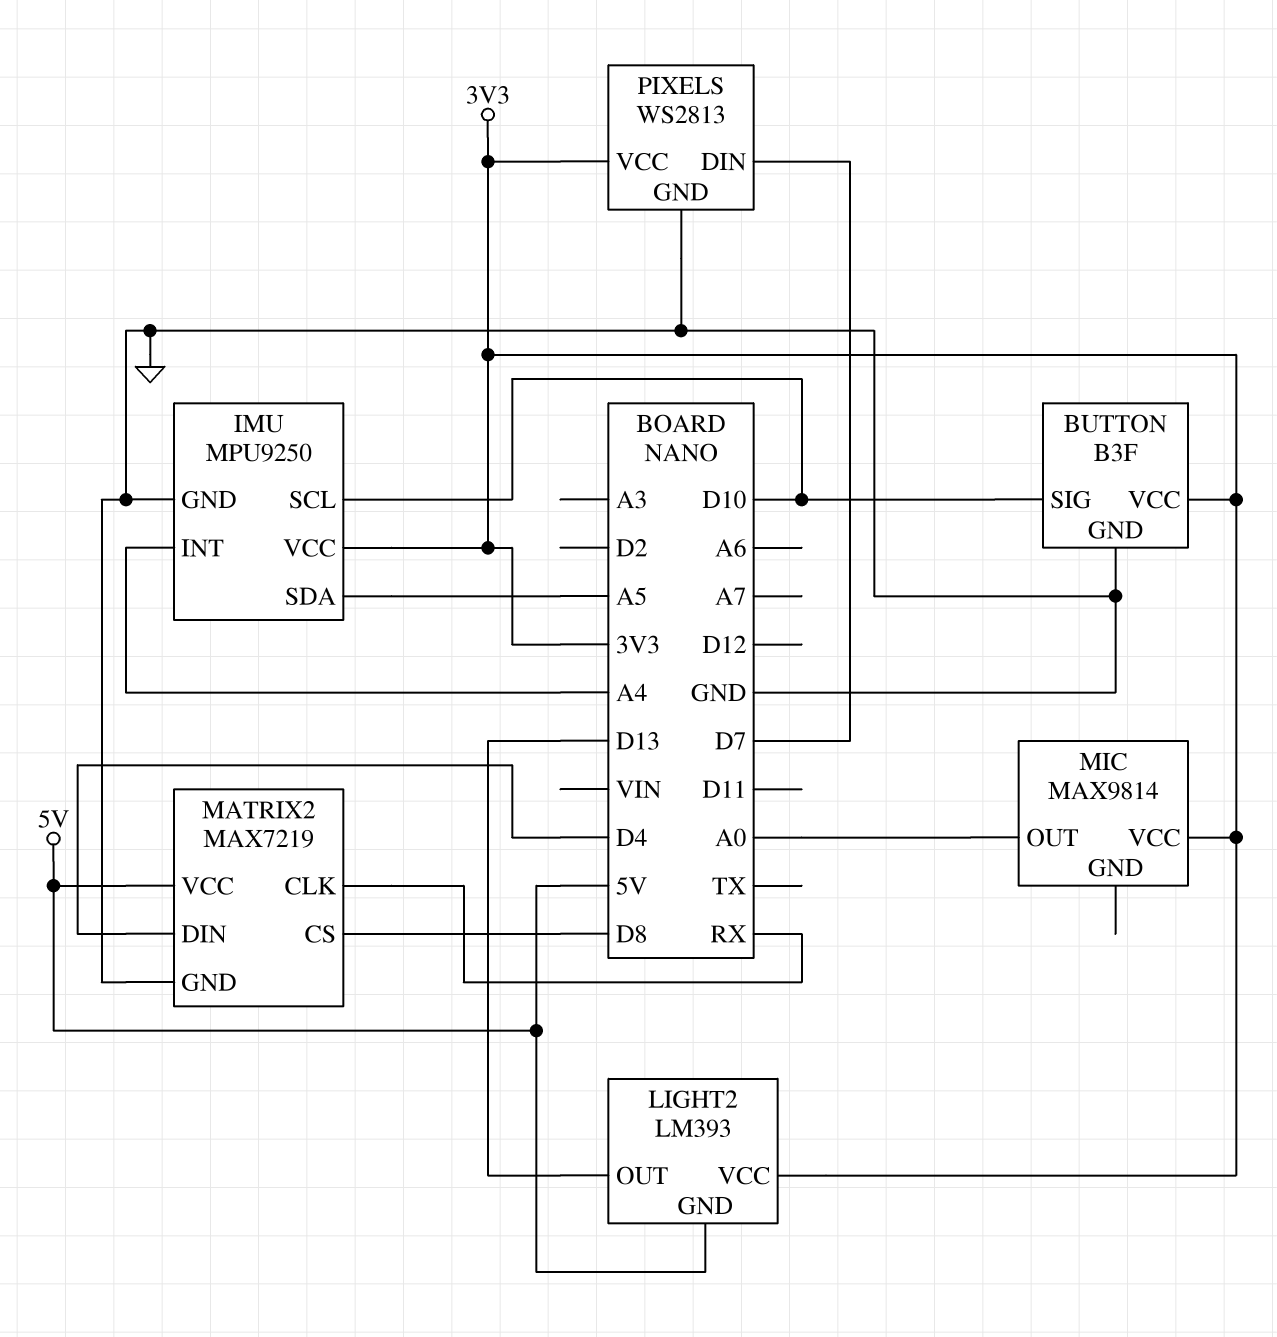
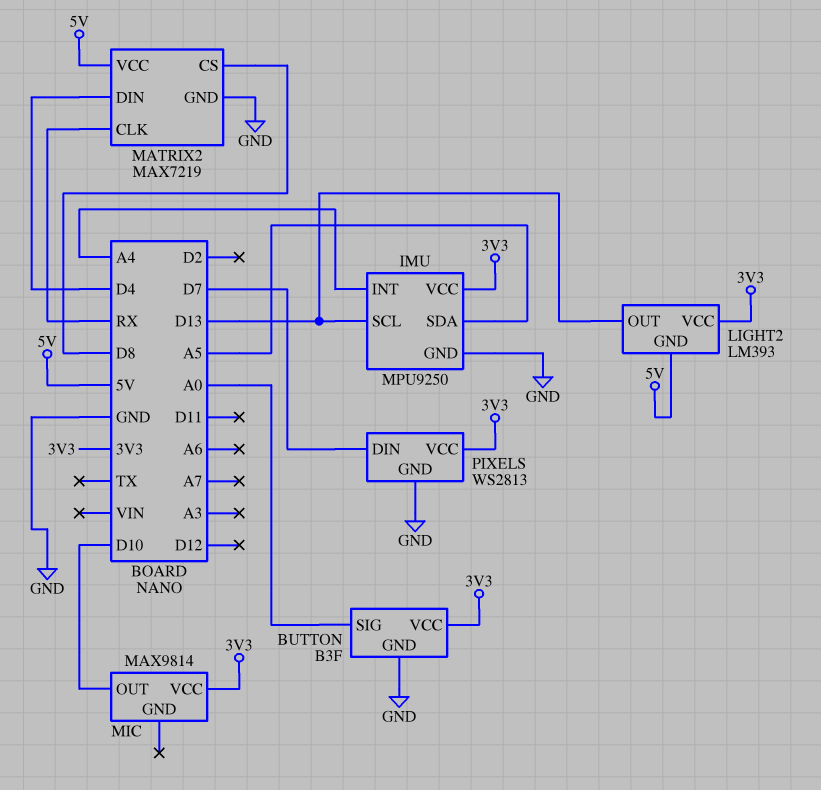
BUTTON pin SIG: D10 -> A0
IMU pin SCL: D10 -> D13
MIC pin OUT: A0 -> D10

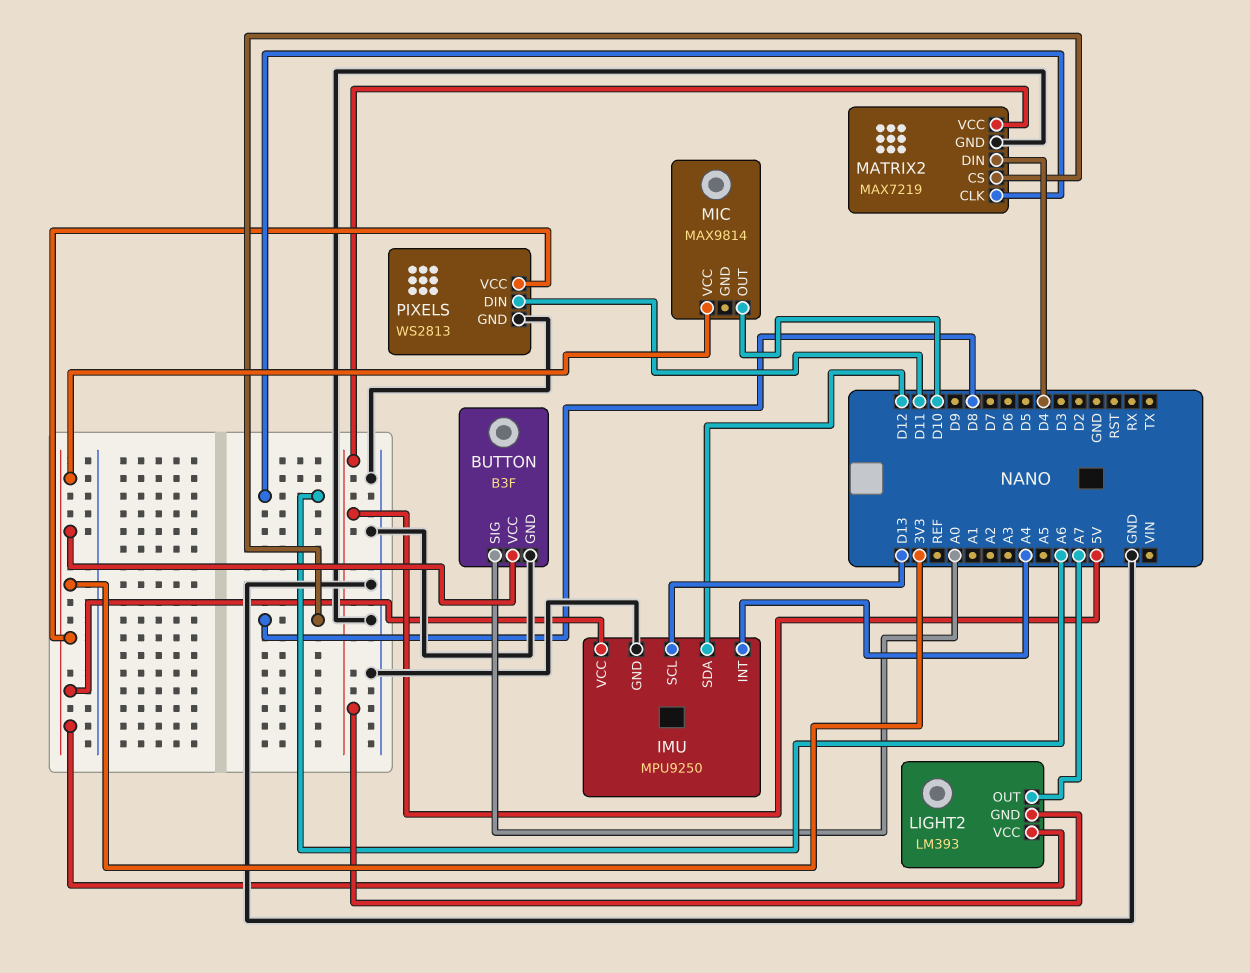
IMU pin SDA: A5 -> D12
LIGHT2 pin OUT: D13 -> A7
MATRIX2 pin CLK: RX -> A6
PIXELS pin DIN: D7 -> D11

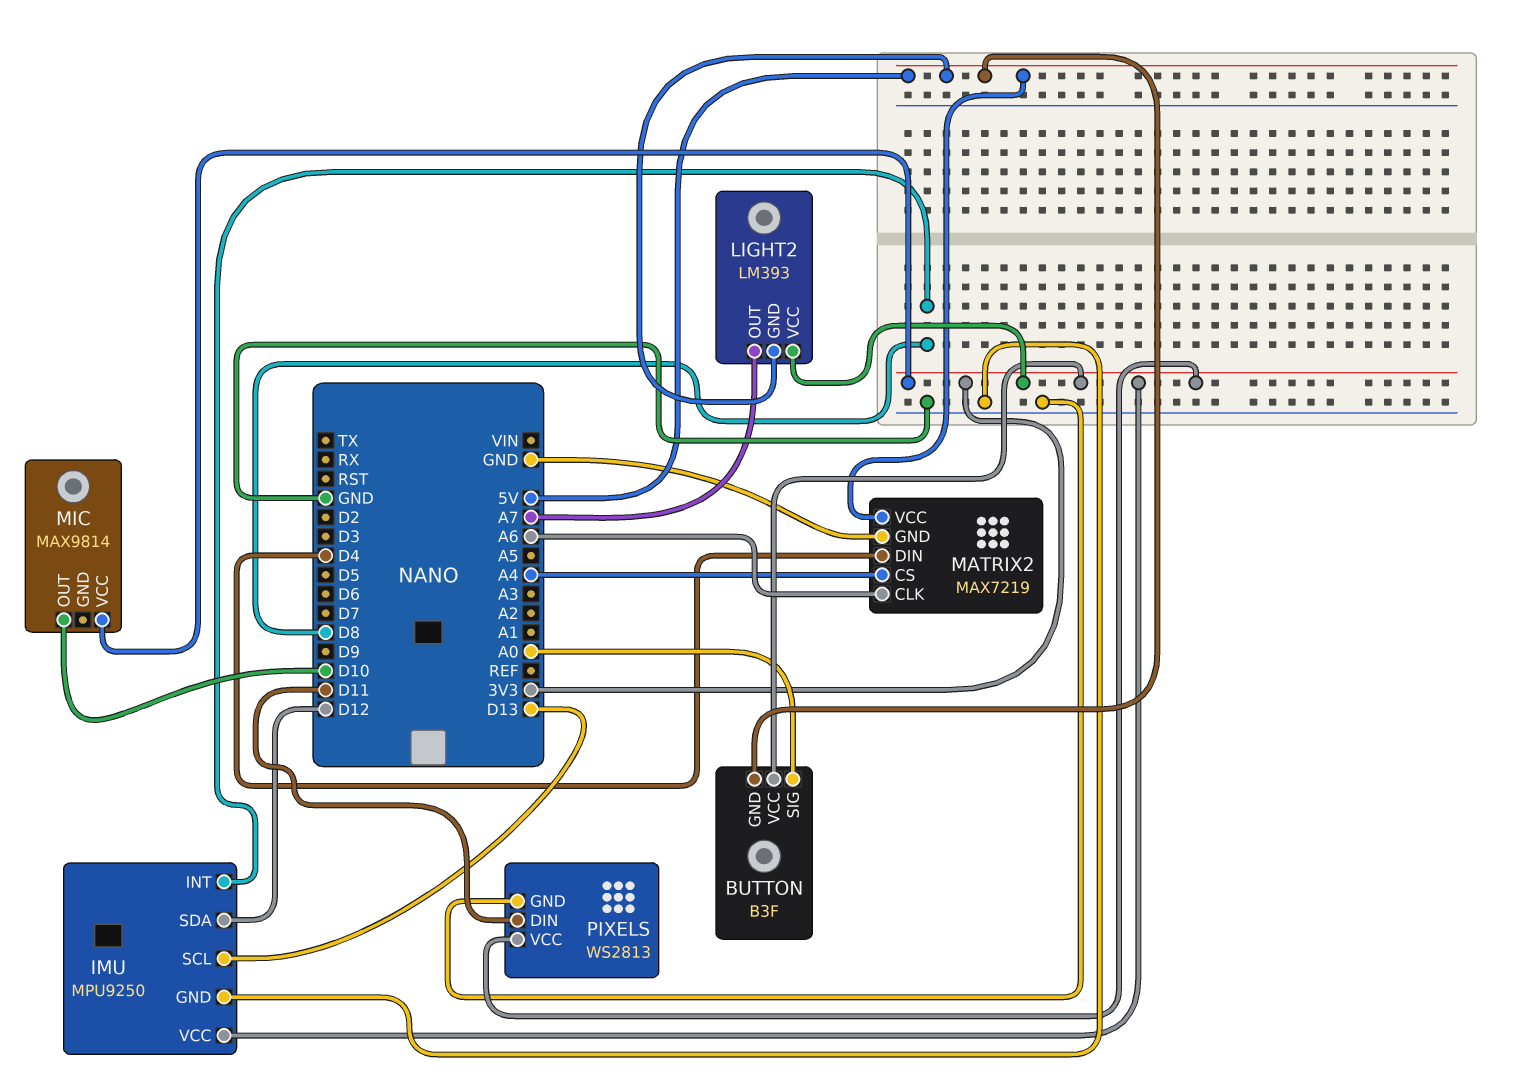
BUTTON pin GND: GND -> 5V
IMU pin INT: A4 -> D8
MATRIX2 pin CS: D8 -> A4

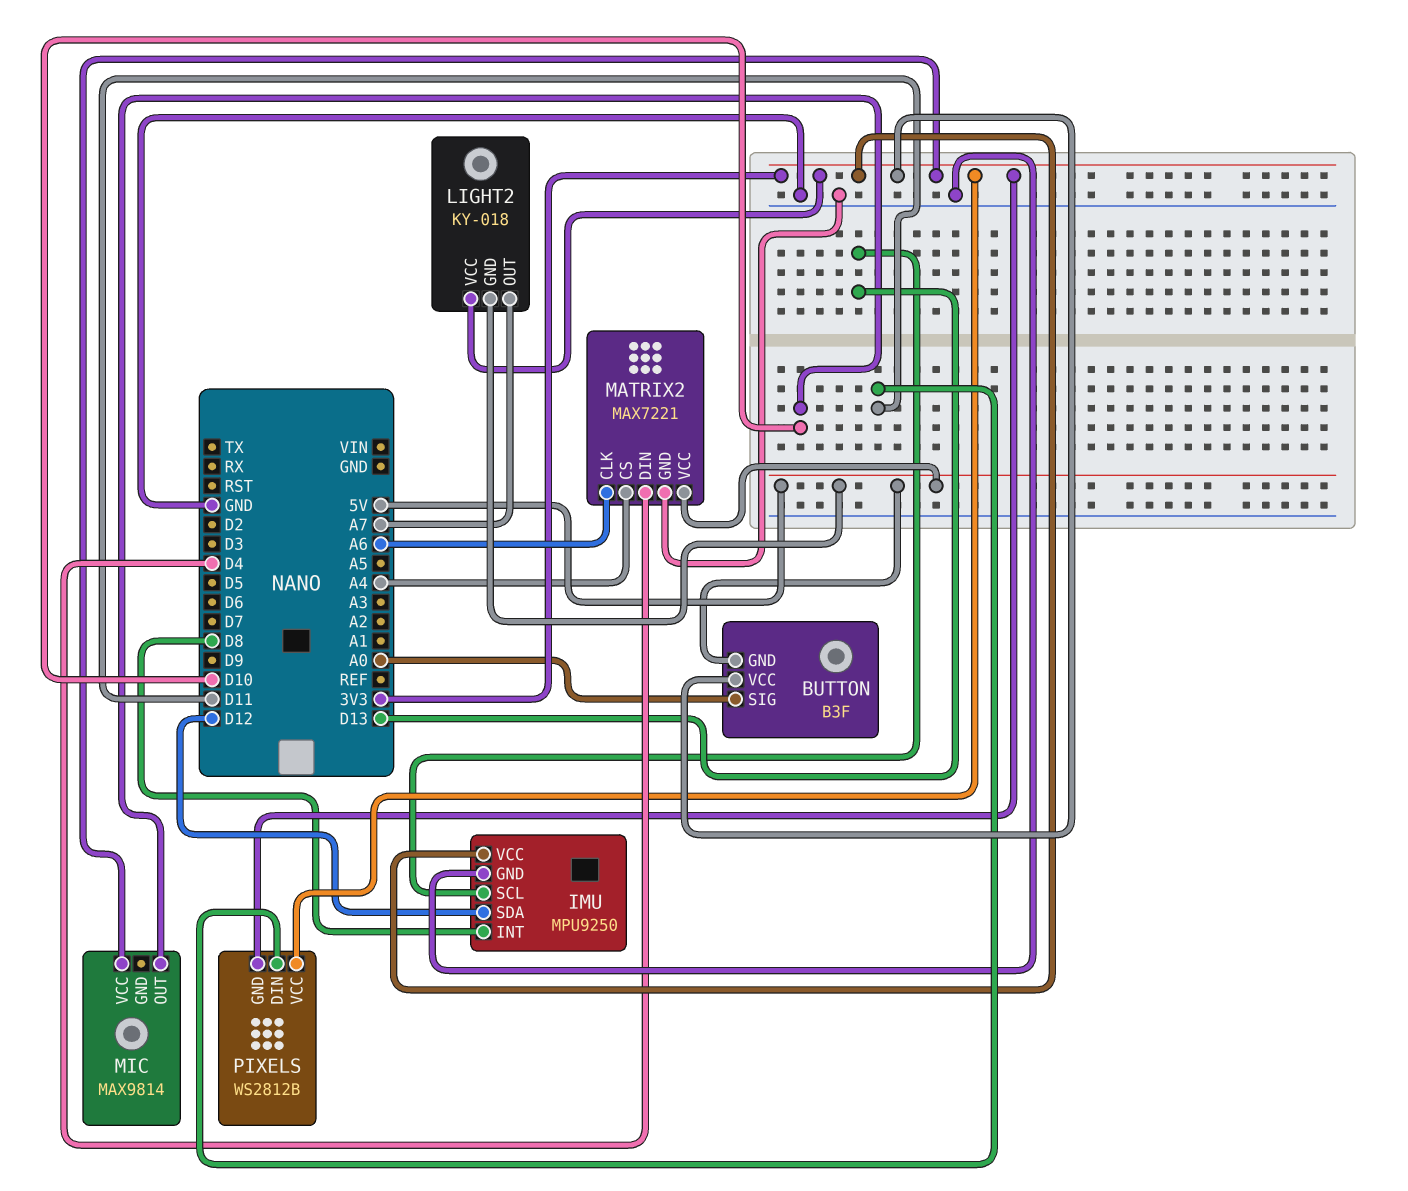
LIGHT2: LM393 -> KY-018
MATRIX2: MAX7219 -> MAX7221
PIXELS: WS2813 -> WS2812B
PIXELS pin GND: GND -> 3V3

